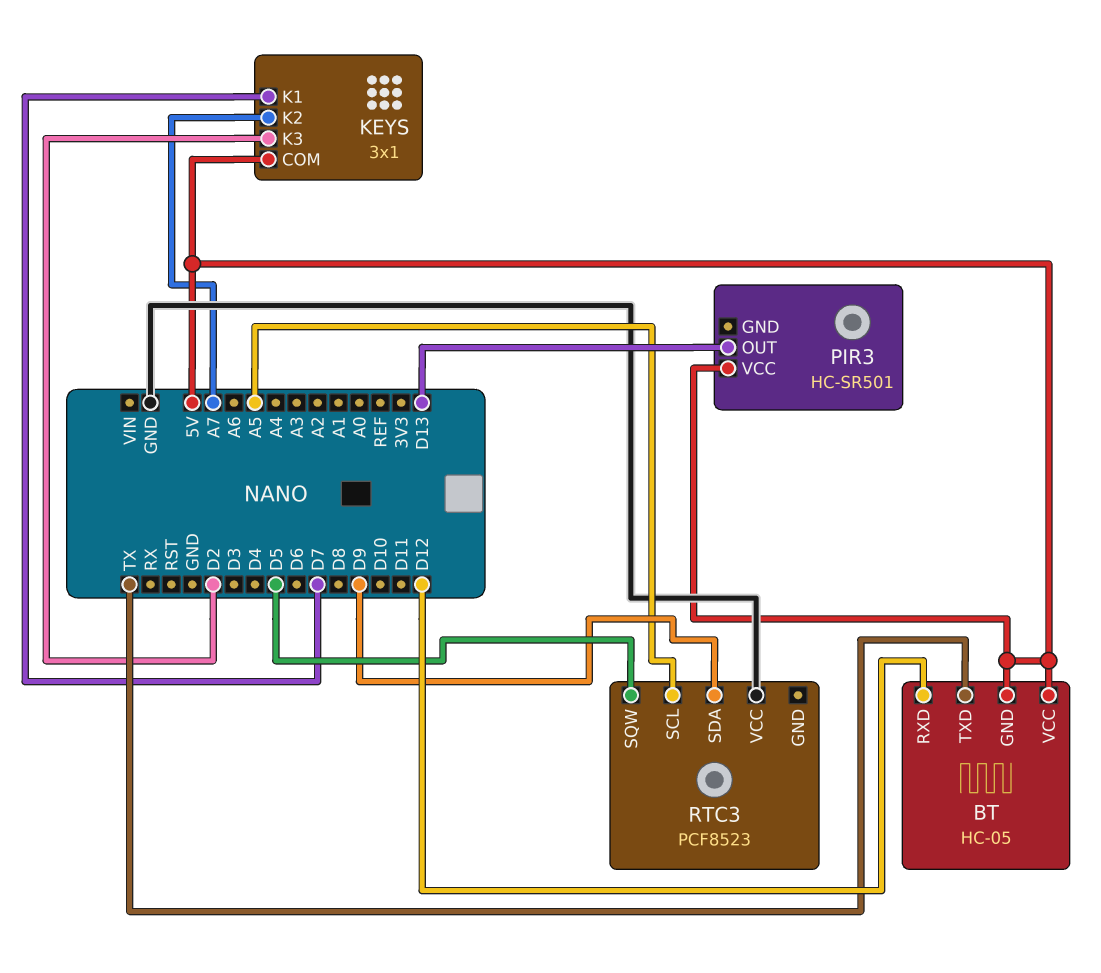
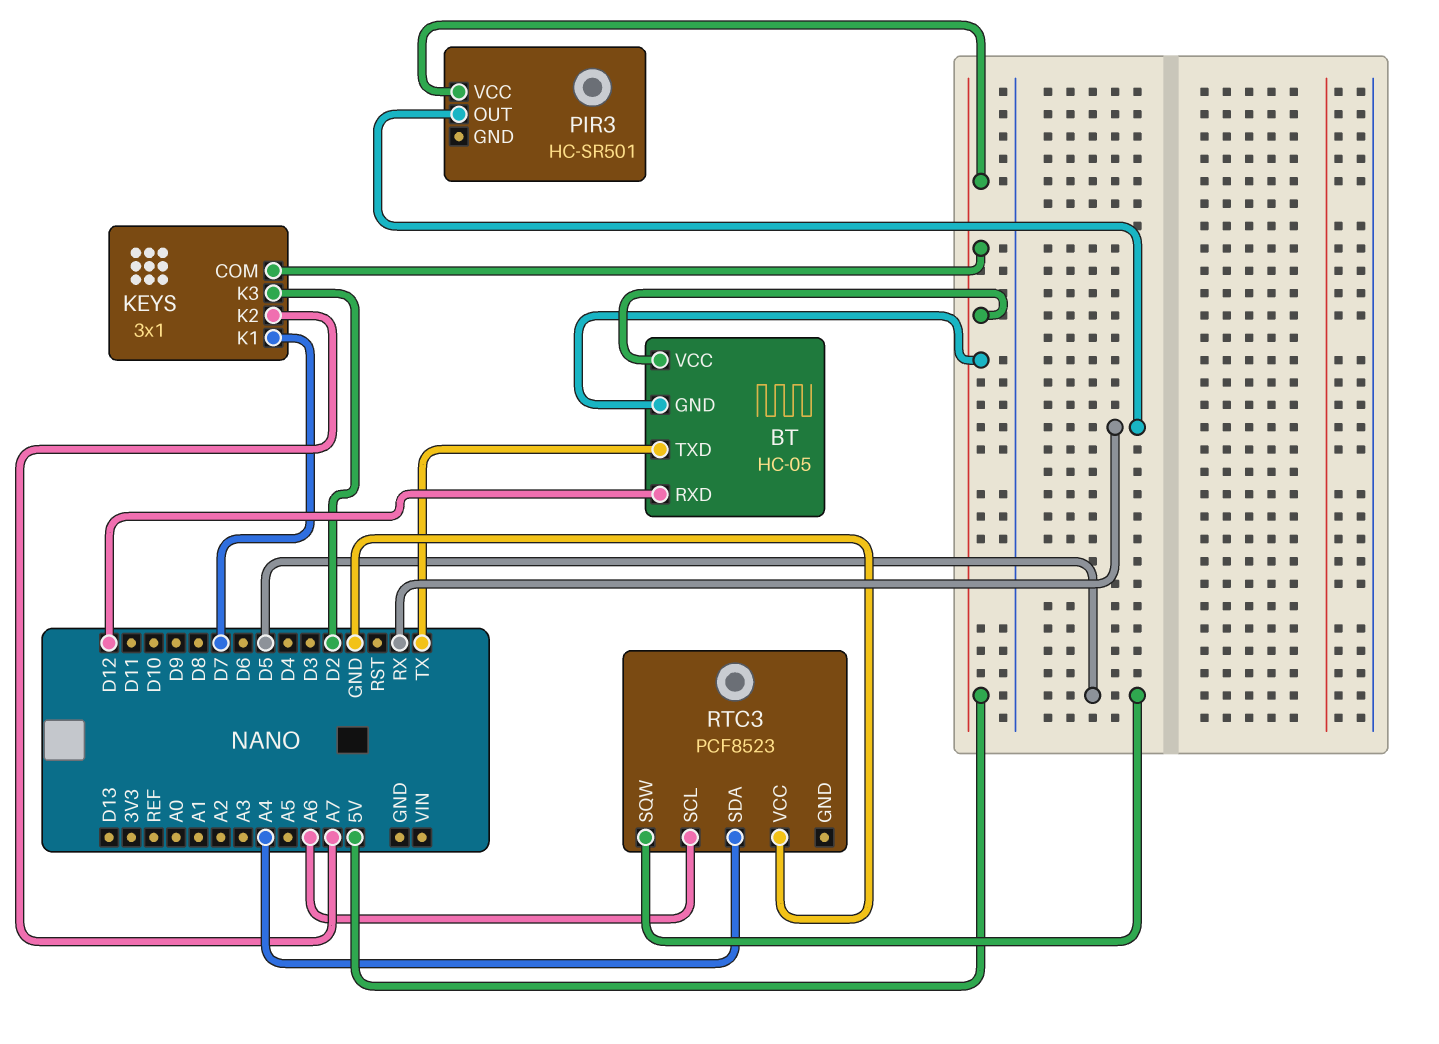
PIR3 pin OUT: D13 -> RX
RTC3 pin SCL: A5 -> A6
RTC3 pin SDA: D9 -> A4

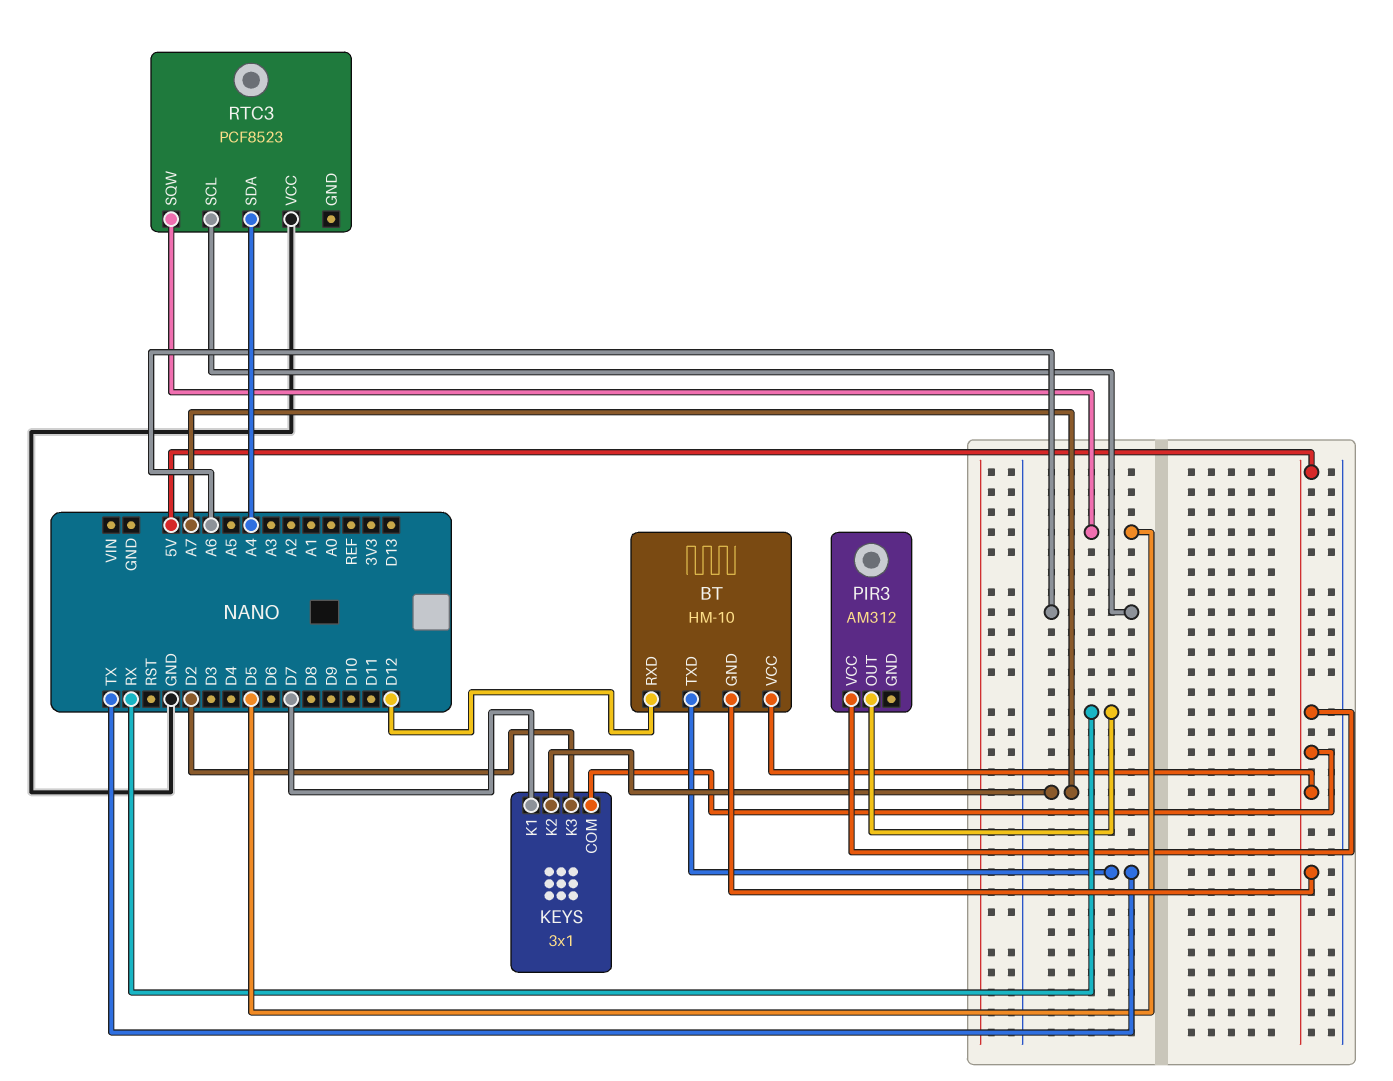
BT: HC-05 -> HM-10
PIR3: HC-SR501 -> AM312

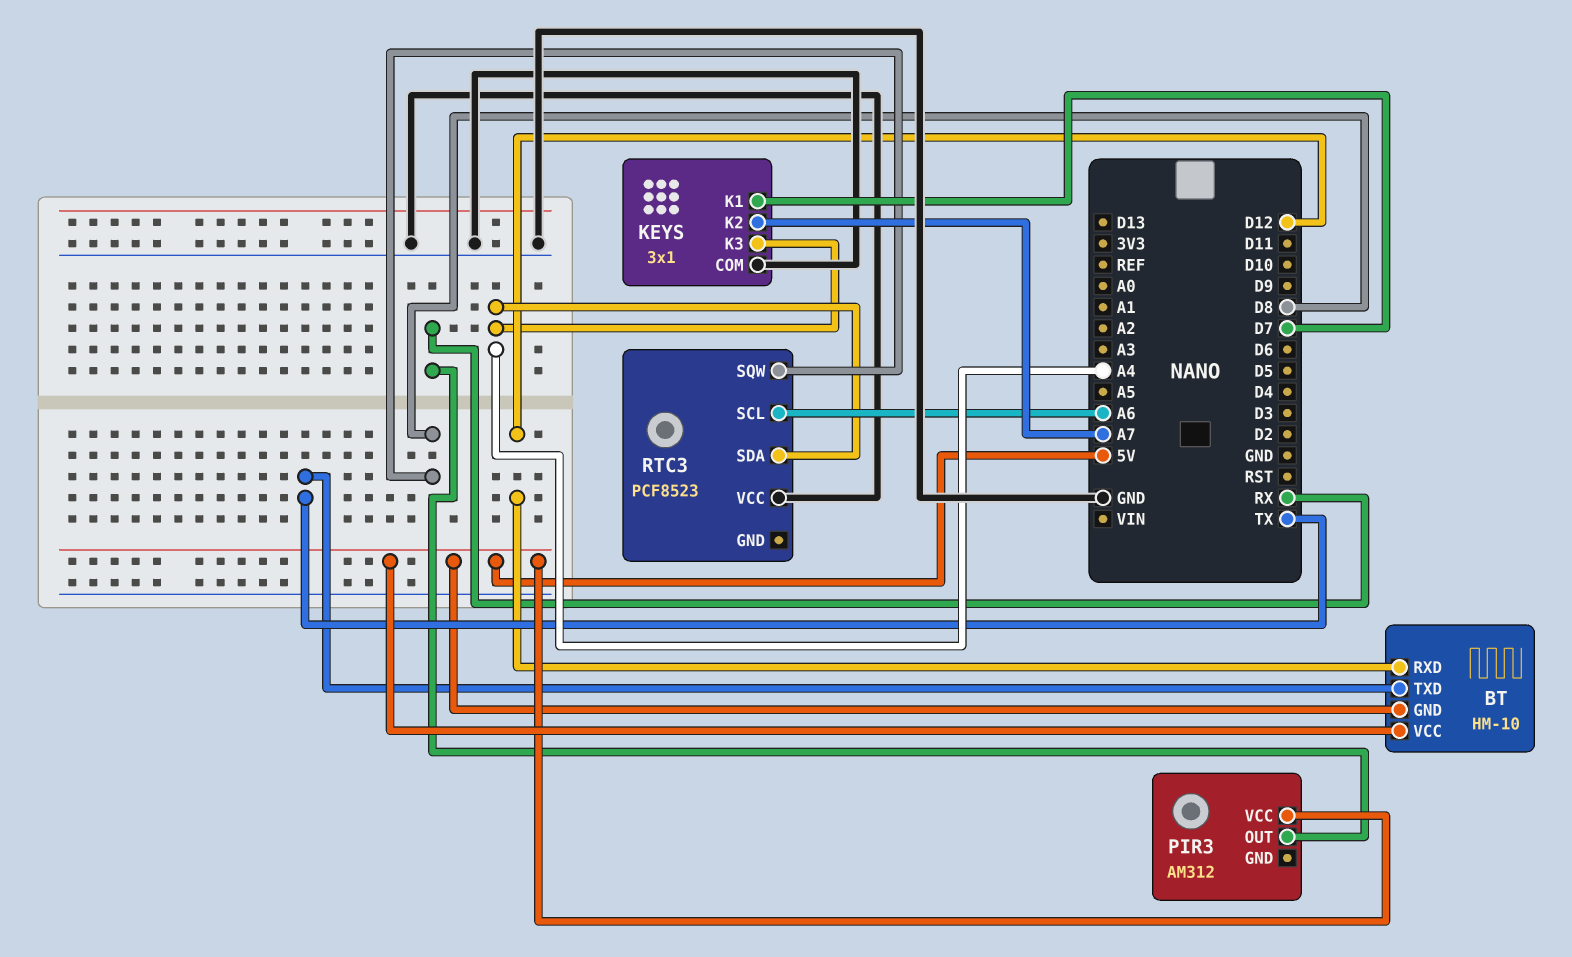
KEYS pin COM: 5V -> GND
KEYS pin K3: D2 -> A4
RTC3 pin SQW: D5 -> D8

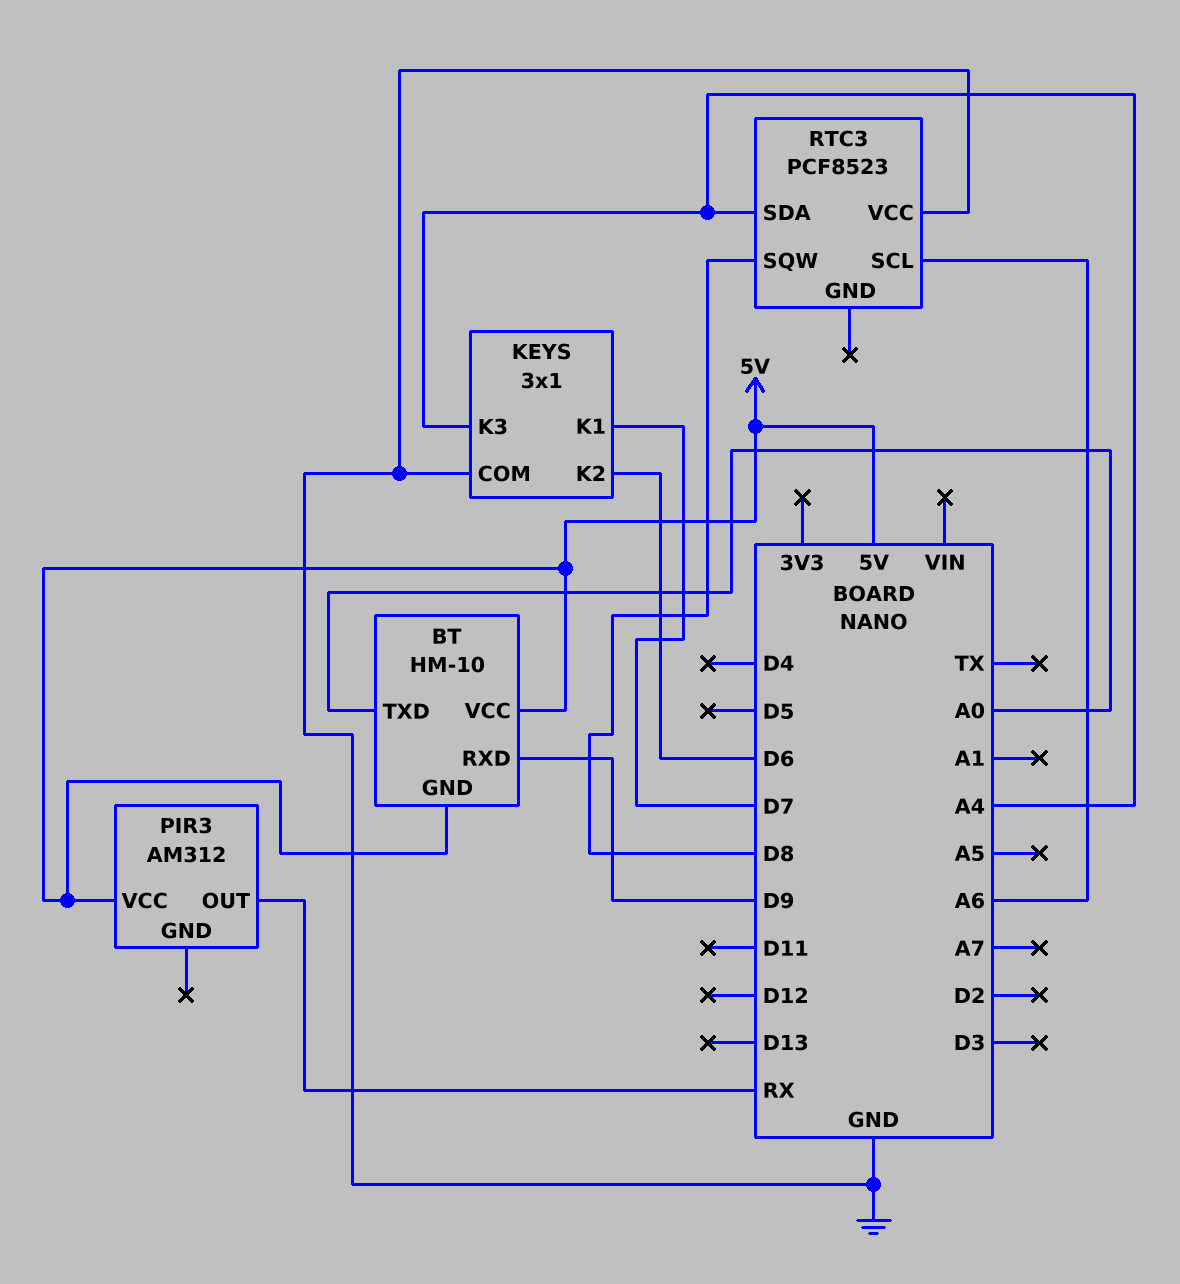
BT pin RXD: D12 -> D9
BT pin TXD: TX -> A0
KEYS pin K2: A7 -> D6

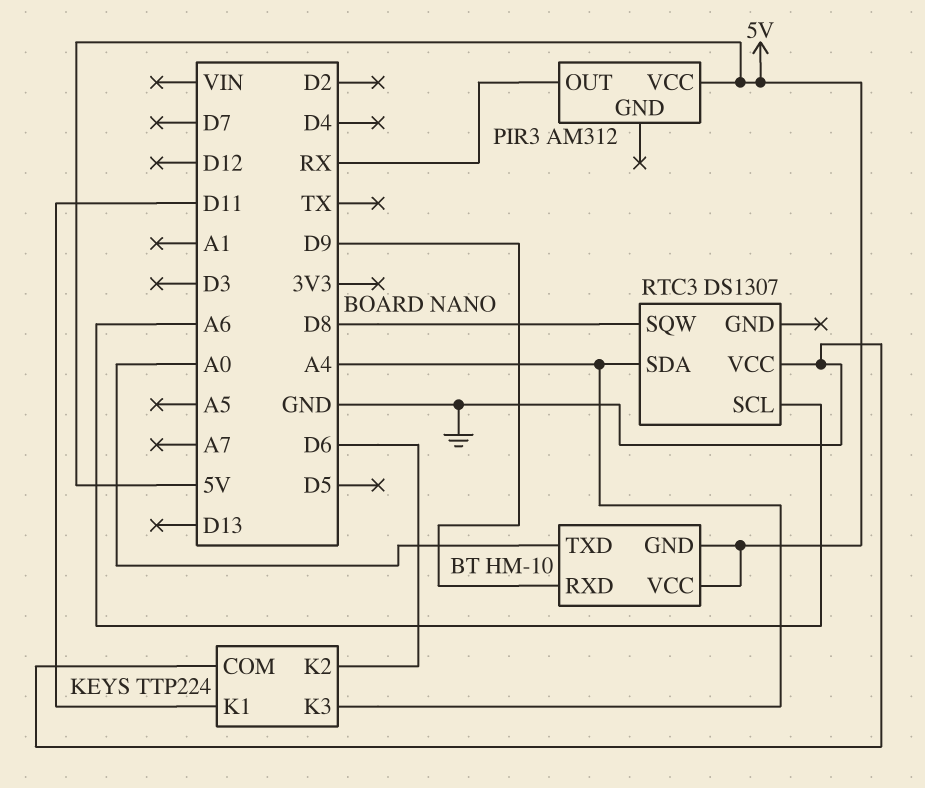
KEYS: 3x1 -> TTP224
KEYS pin K1: D7 -> D11
RTC3: PCF8523 -> DS1307

